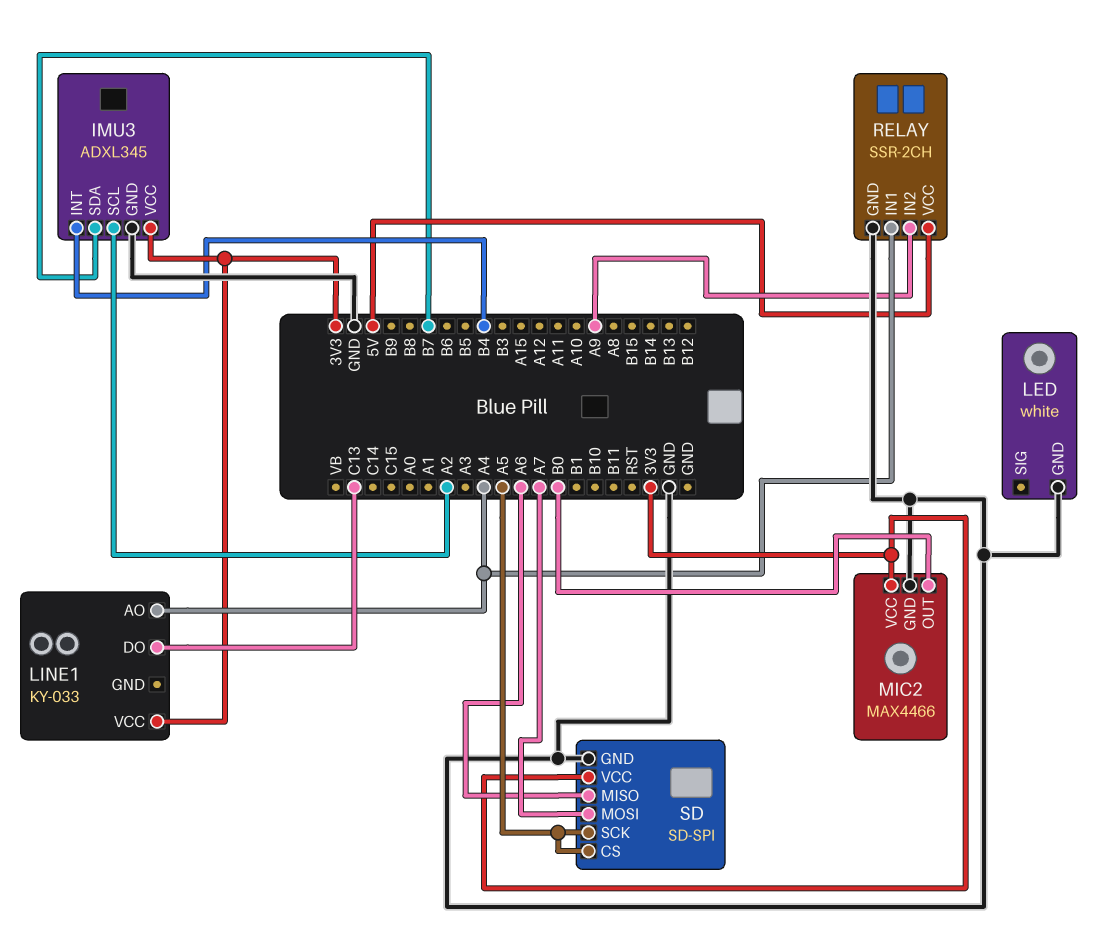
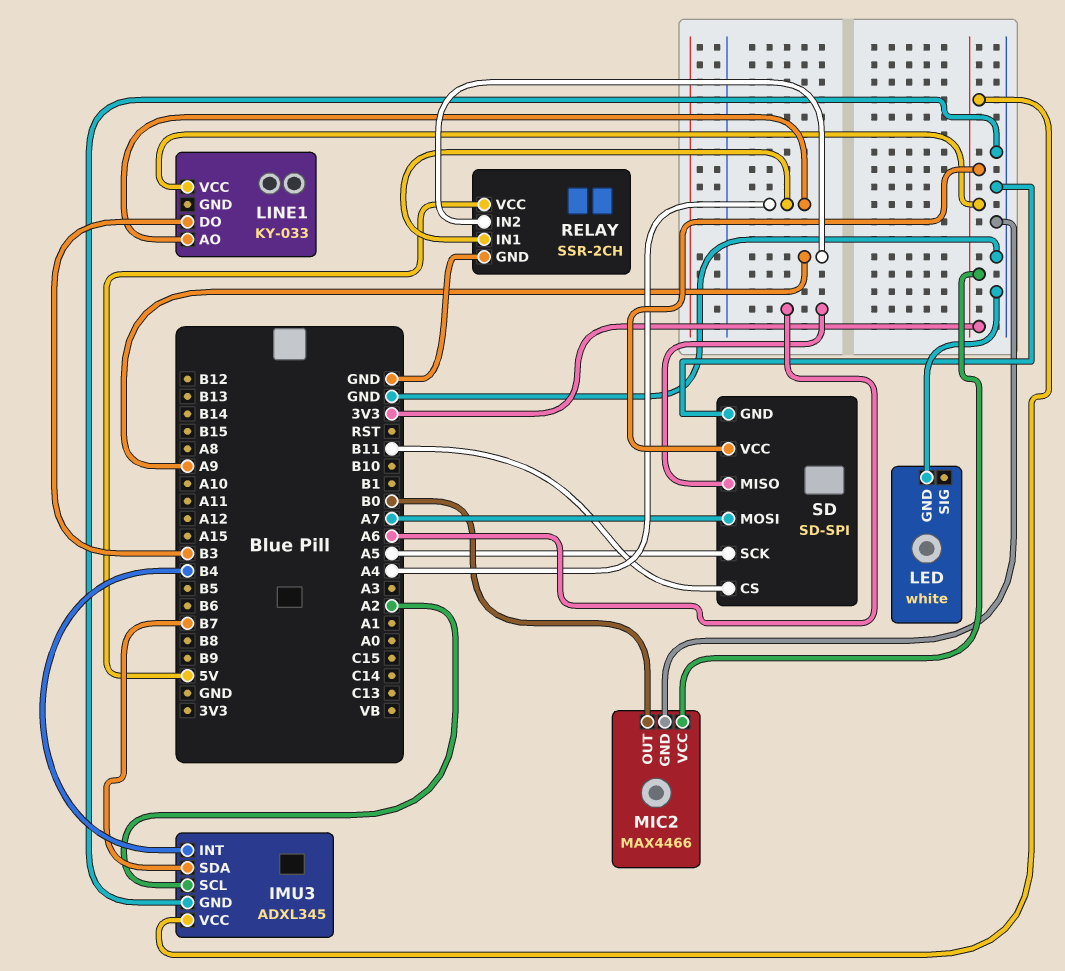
LINE1 pin DO: C13 -> B3
SD pin CS: A5 -> B11

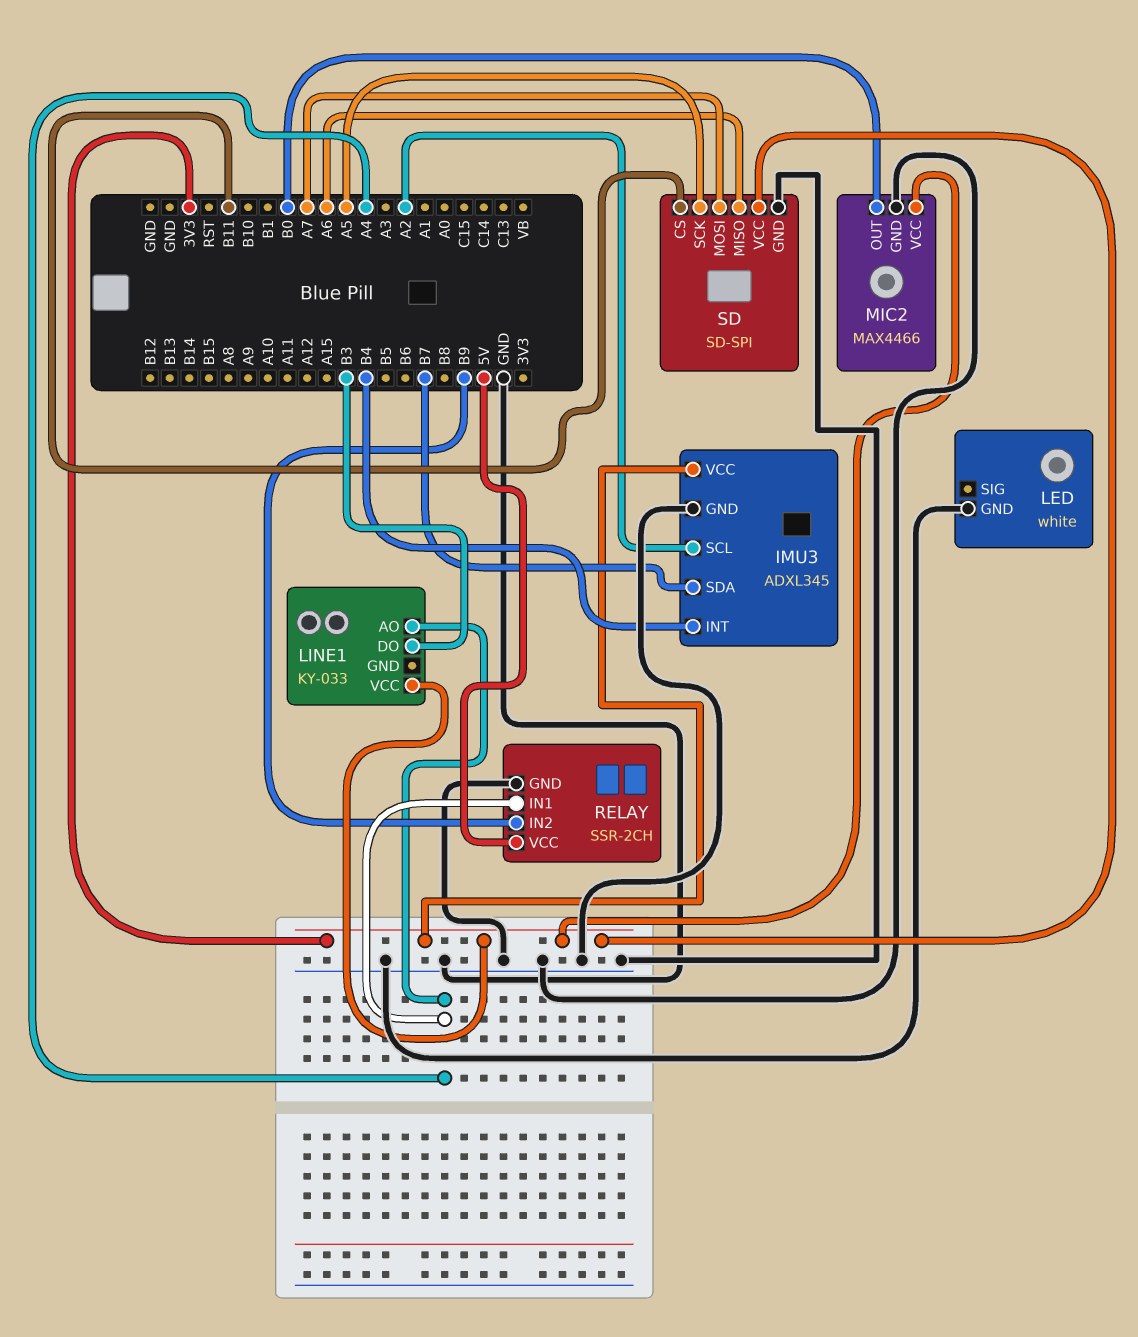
RELAY pin IN2: A9 -> B9

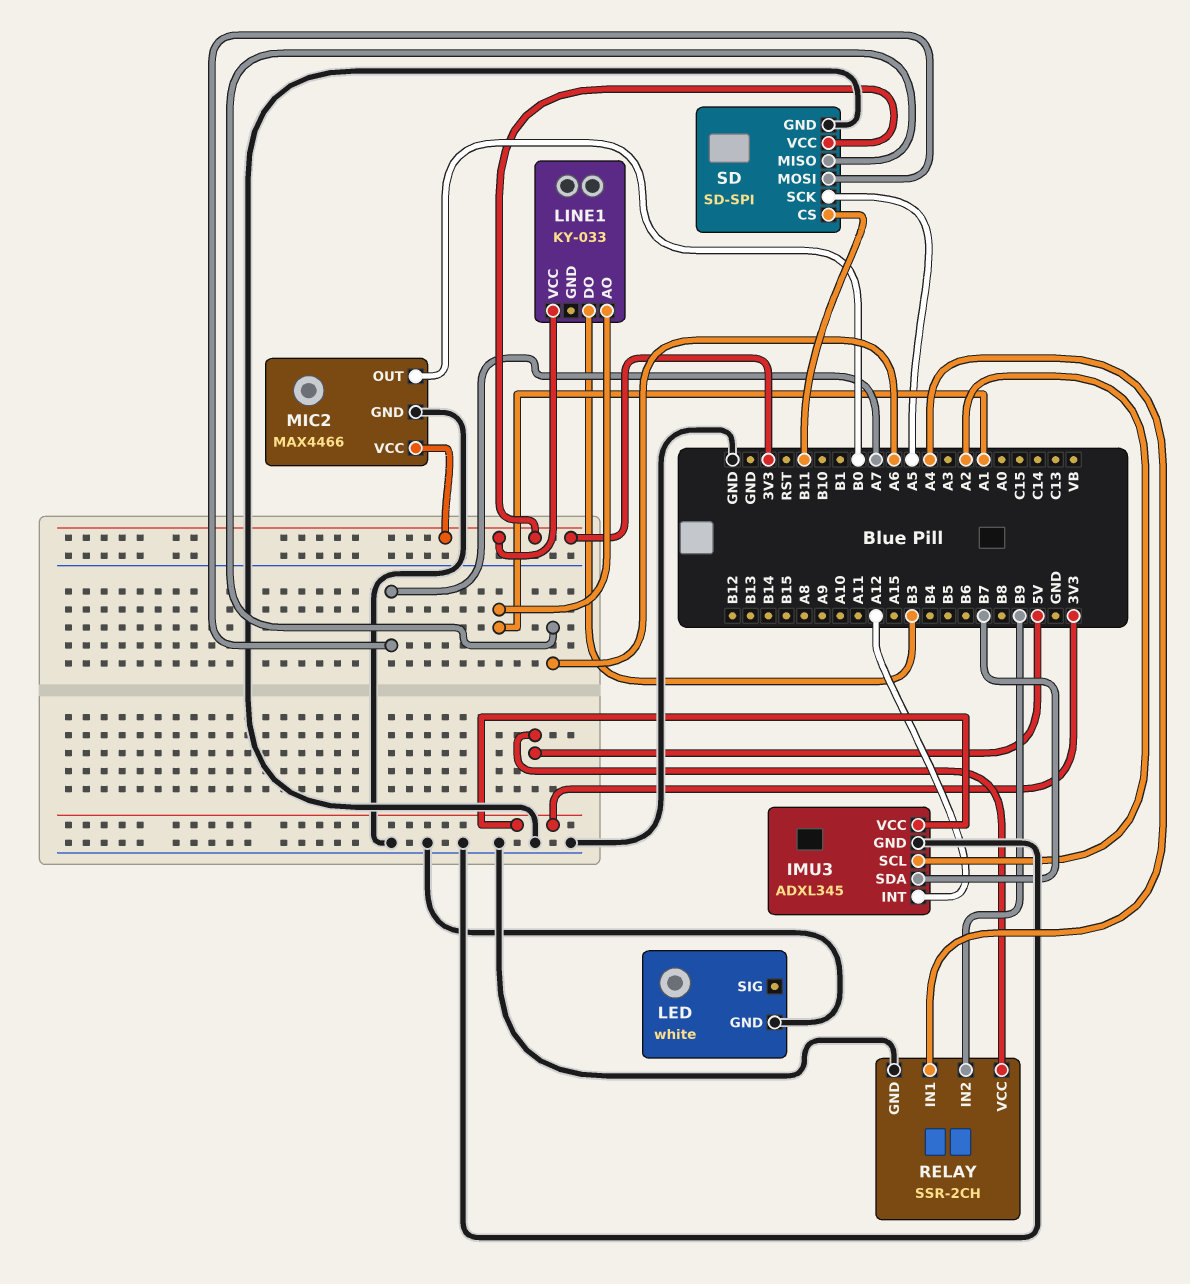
IMU3 pin INT: B4 -> A12
LINE1 pin AO: A4 -> A1

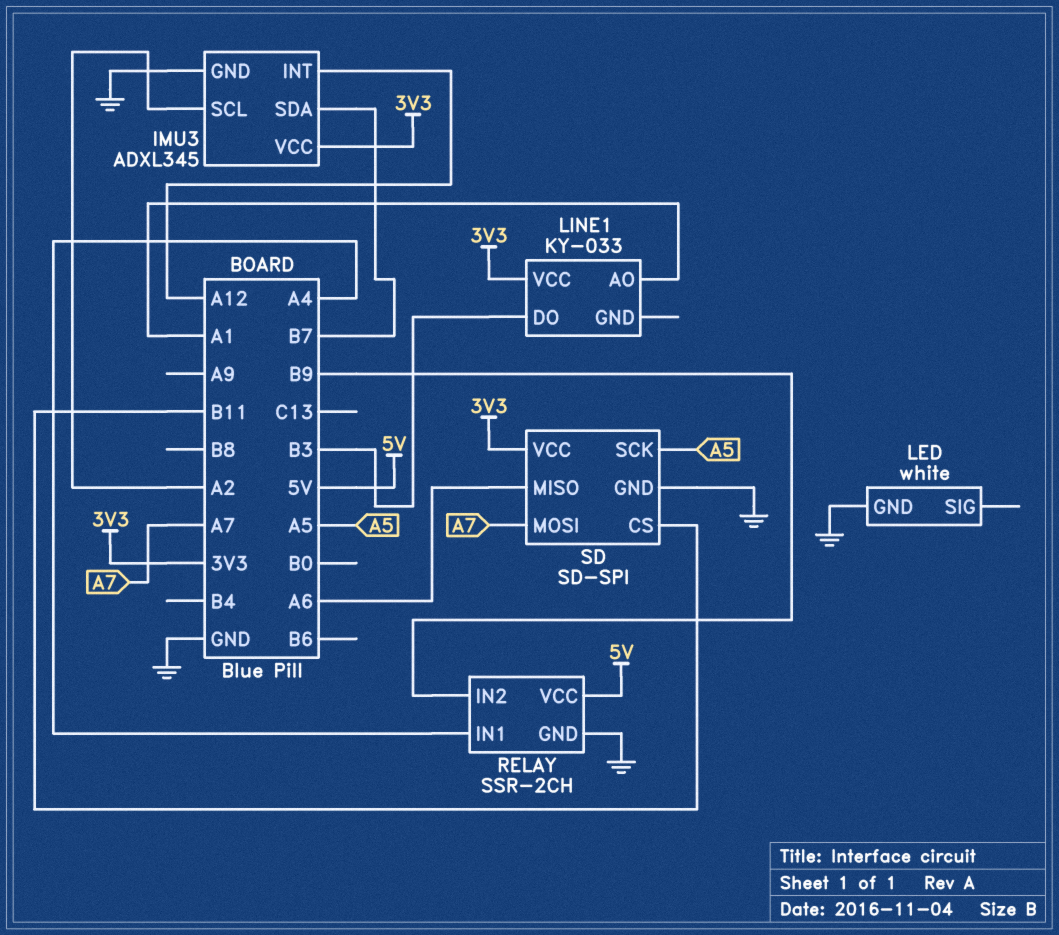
MIC2: MAX4466 -> none
MIC2 pin GND: GND -> none
MIC2 pin OUT: B0 -> none
MIC2 pin VCC: 3V3 -> none

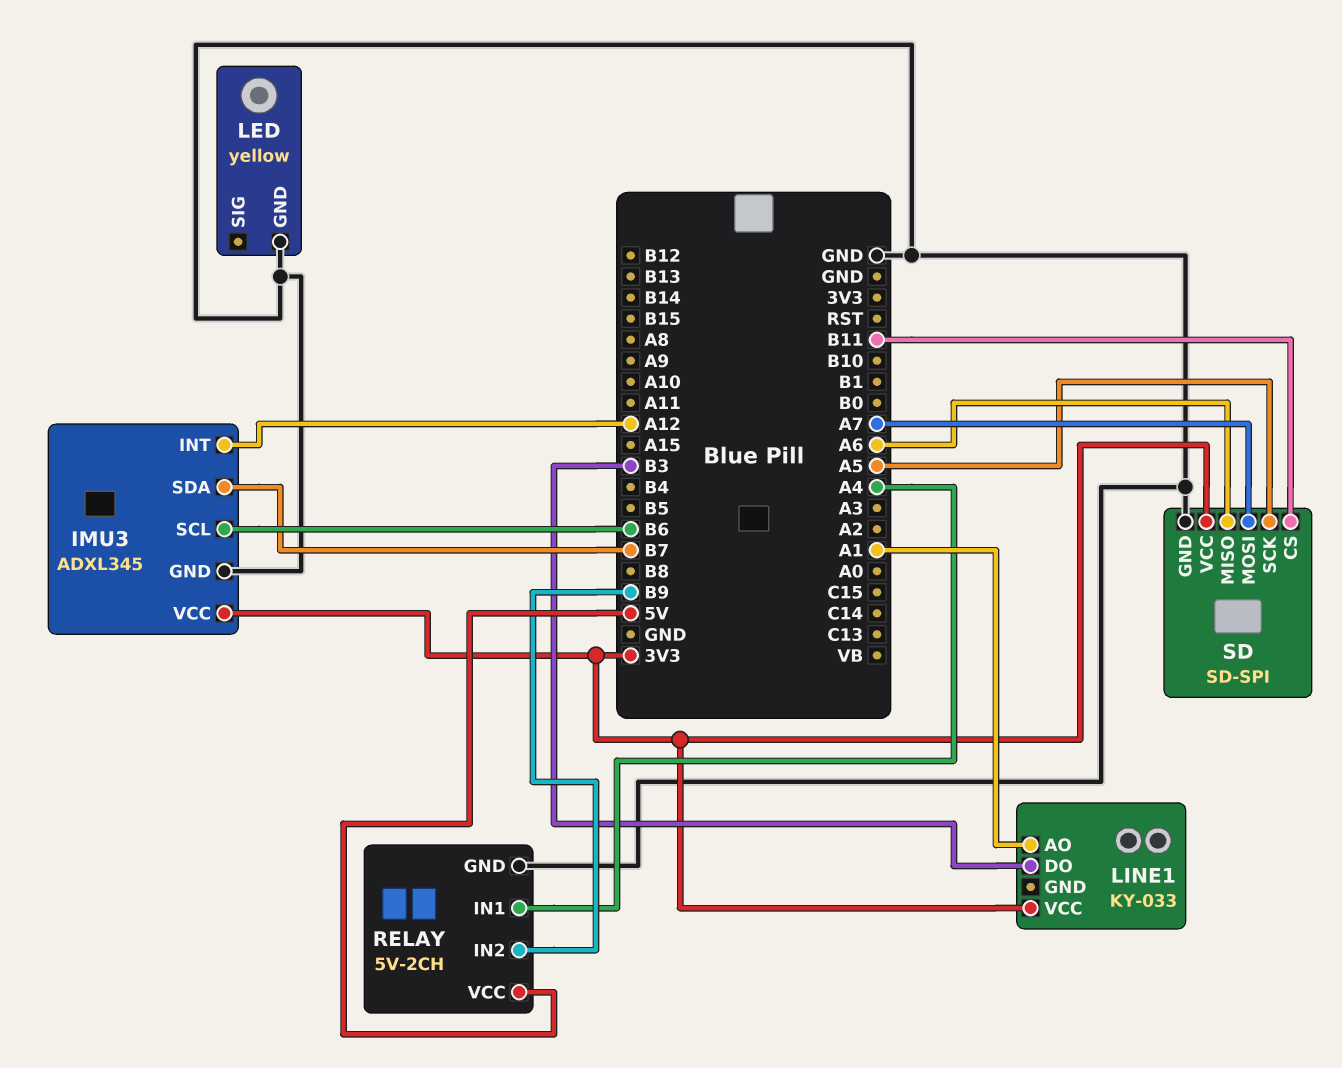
IMU3 pin SCL: A2 -> B6
LED: white -> yellow
RELAY: SSR-2CH -> 5V-2CH

